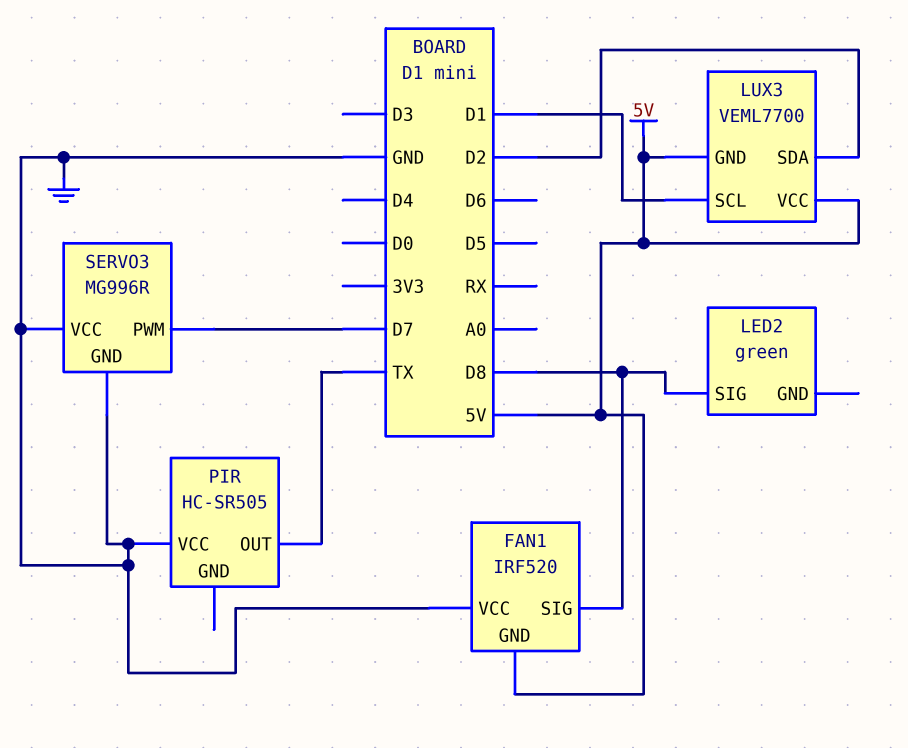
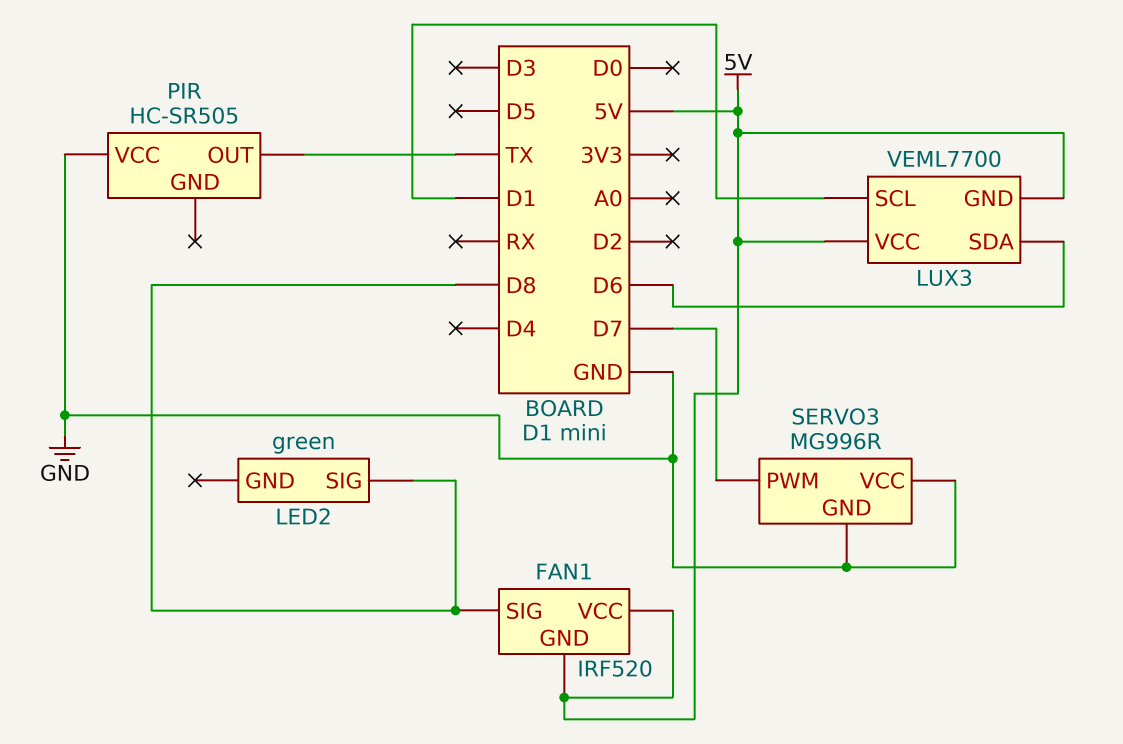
FAN1 pin VCC: GND -> 5V
LUX3 pin SDA: D2 -> D6

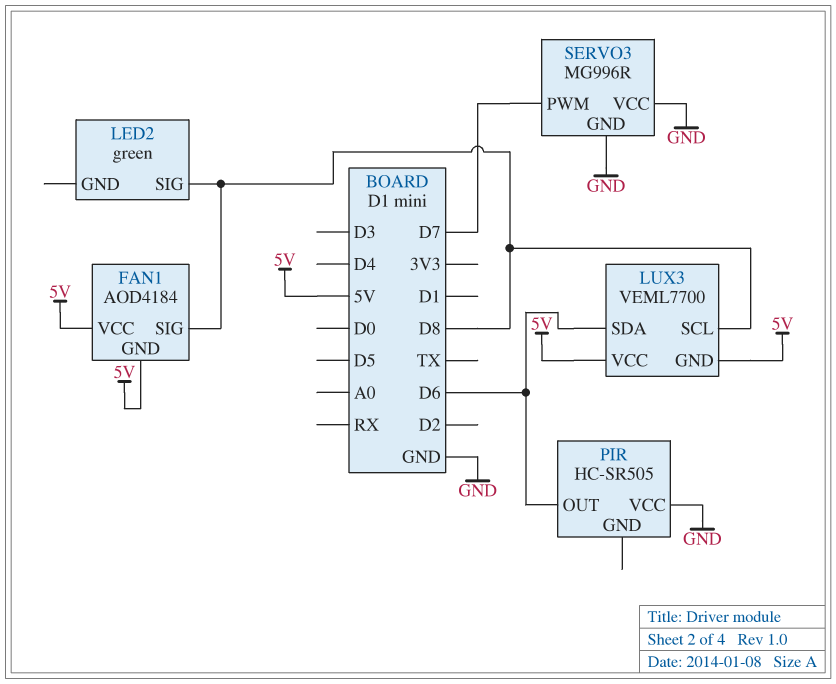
FAN1: IRF520 -> AOD4184
LUX3 pin SCL: D1 -> D8
PIR pin OUT: TX -> D6

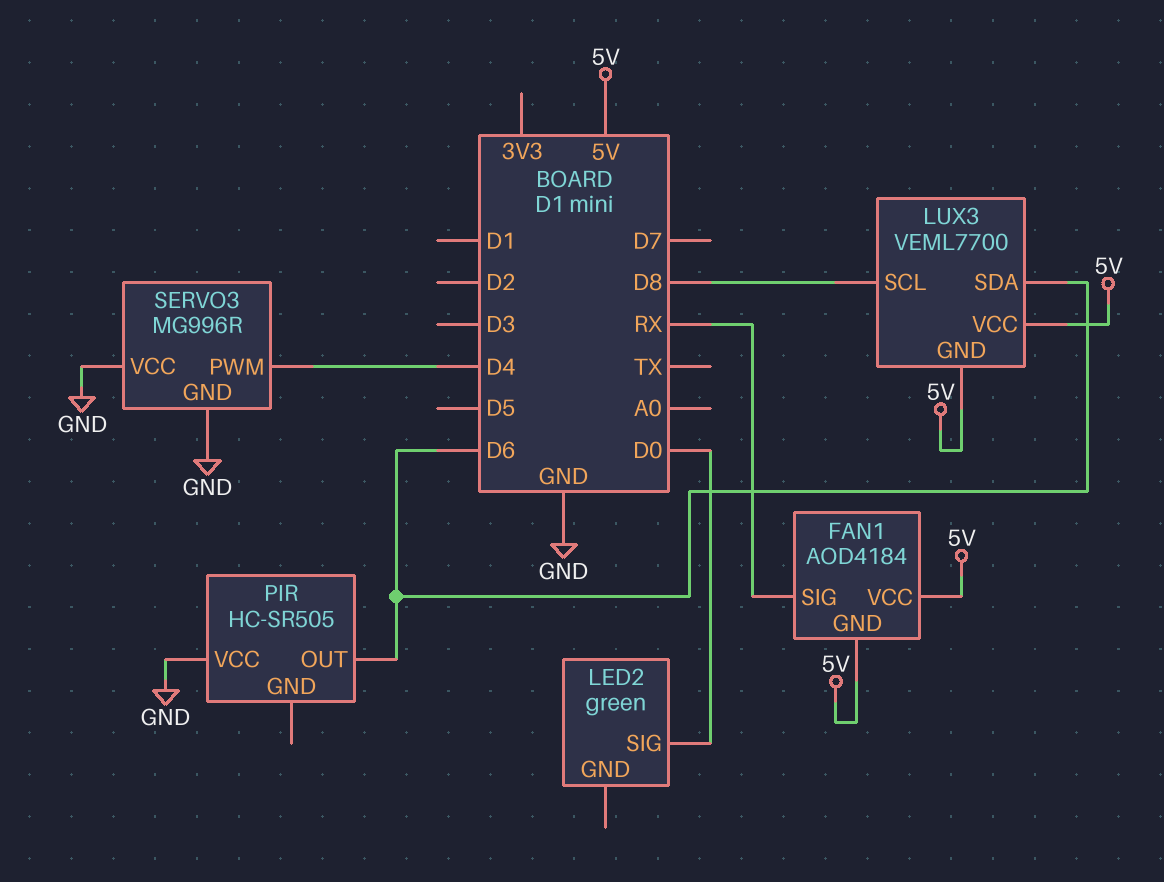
FAN1 pin SIG: D8 -> RX
LED2 pin SIG: D8 -> D0
SERVO3 pin PWM: D7 -> D4

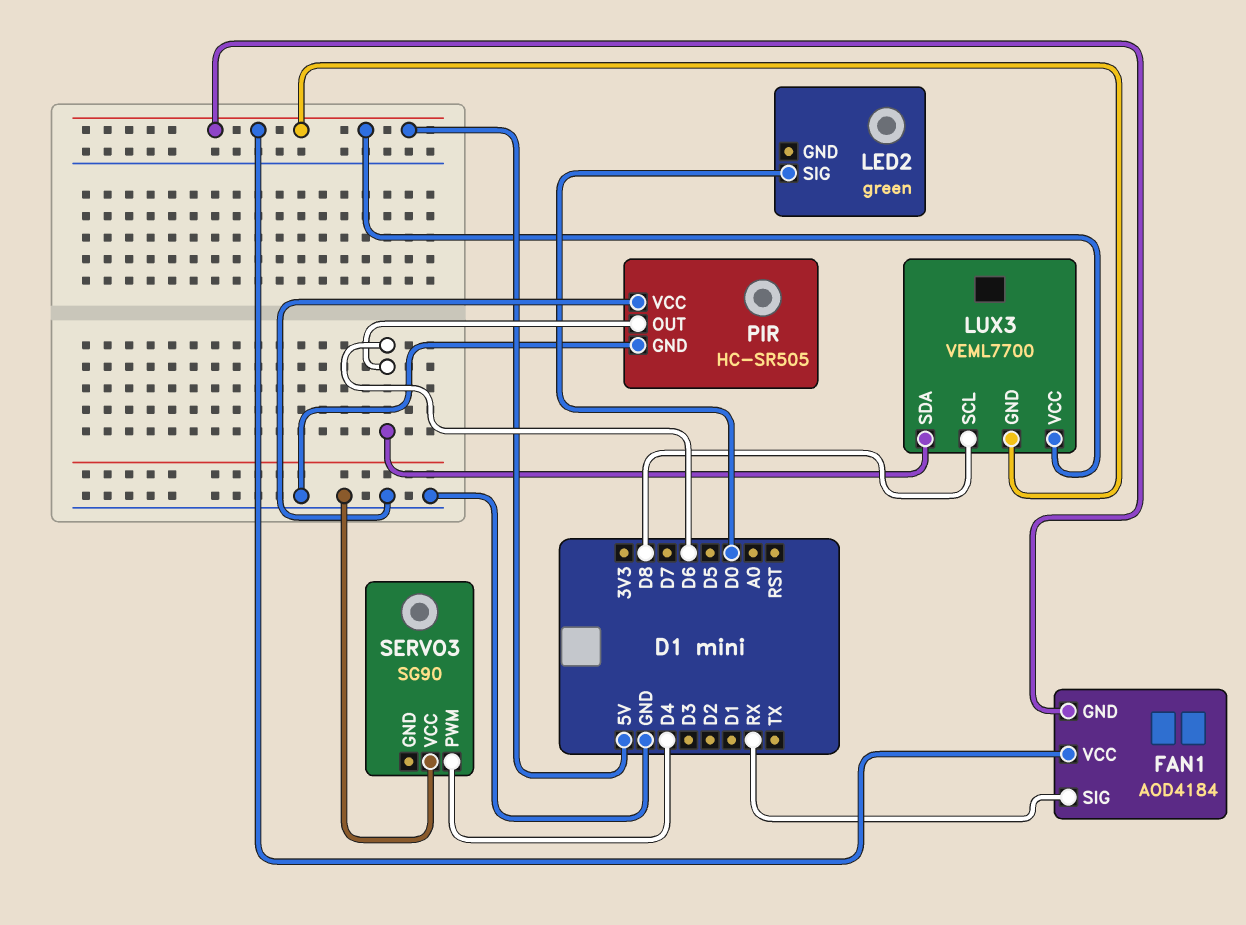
PIR pin GND: none -> GND
SERVO3: MG996R -> SG90
SERVO3 pin GND: GND -> none

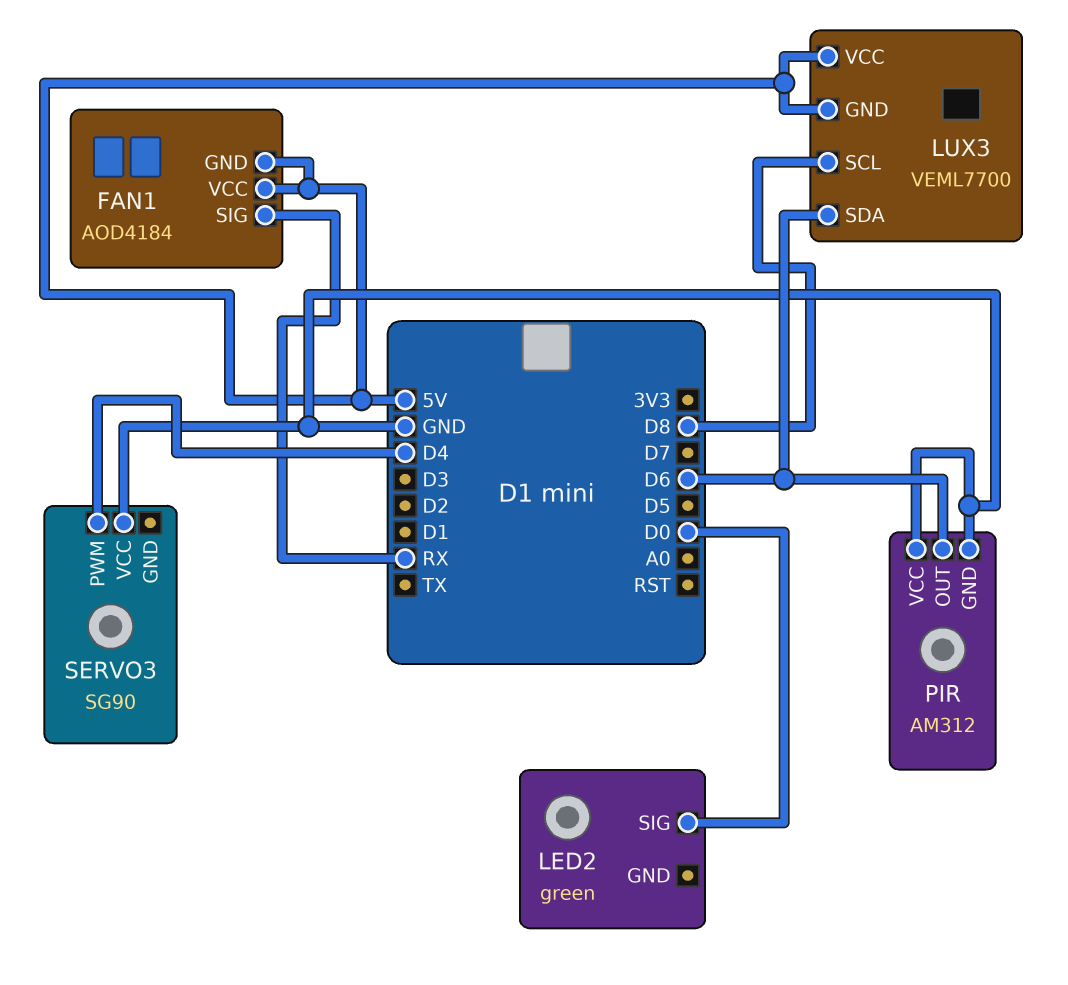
PIR: HC-SR505 -> AM312

